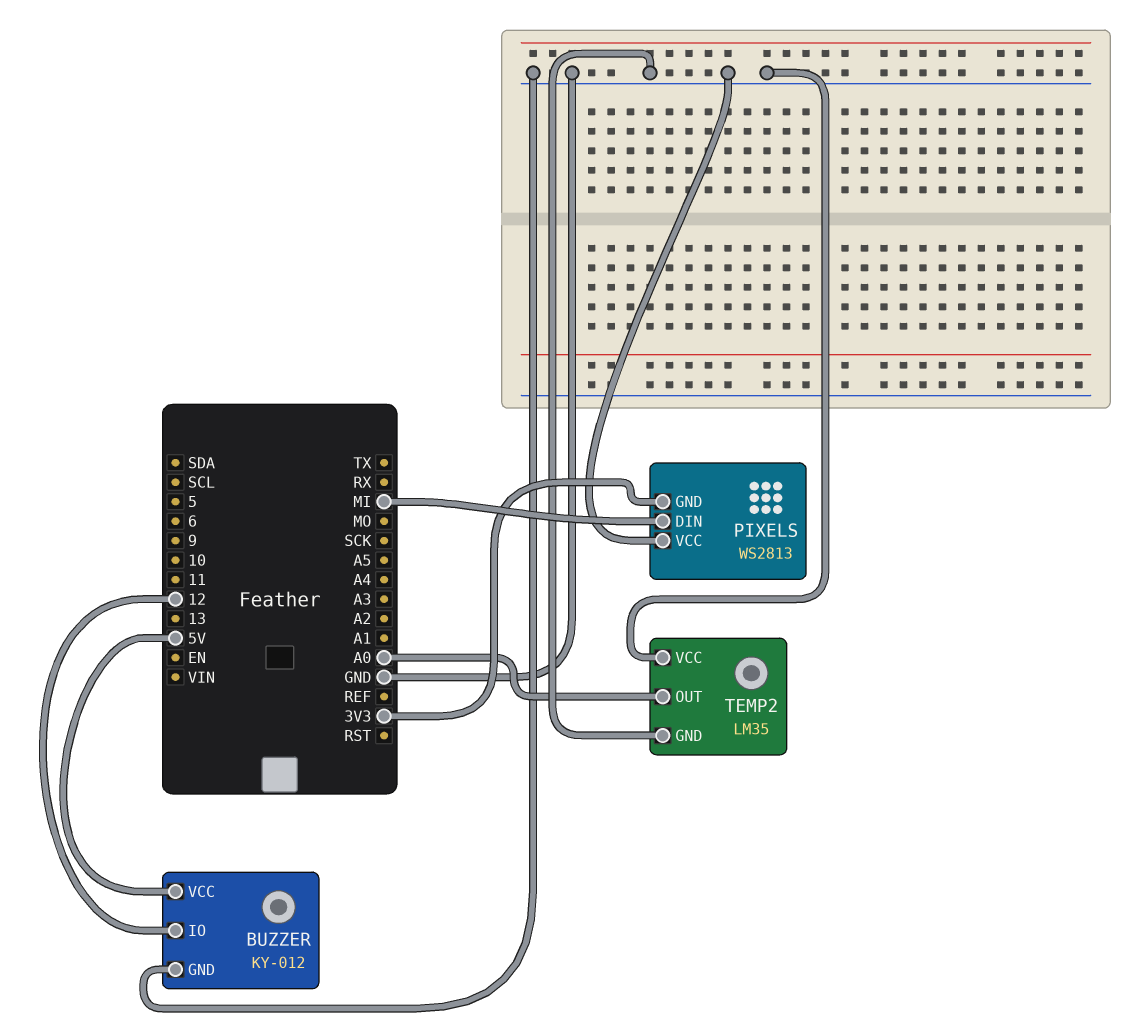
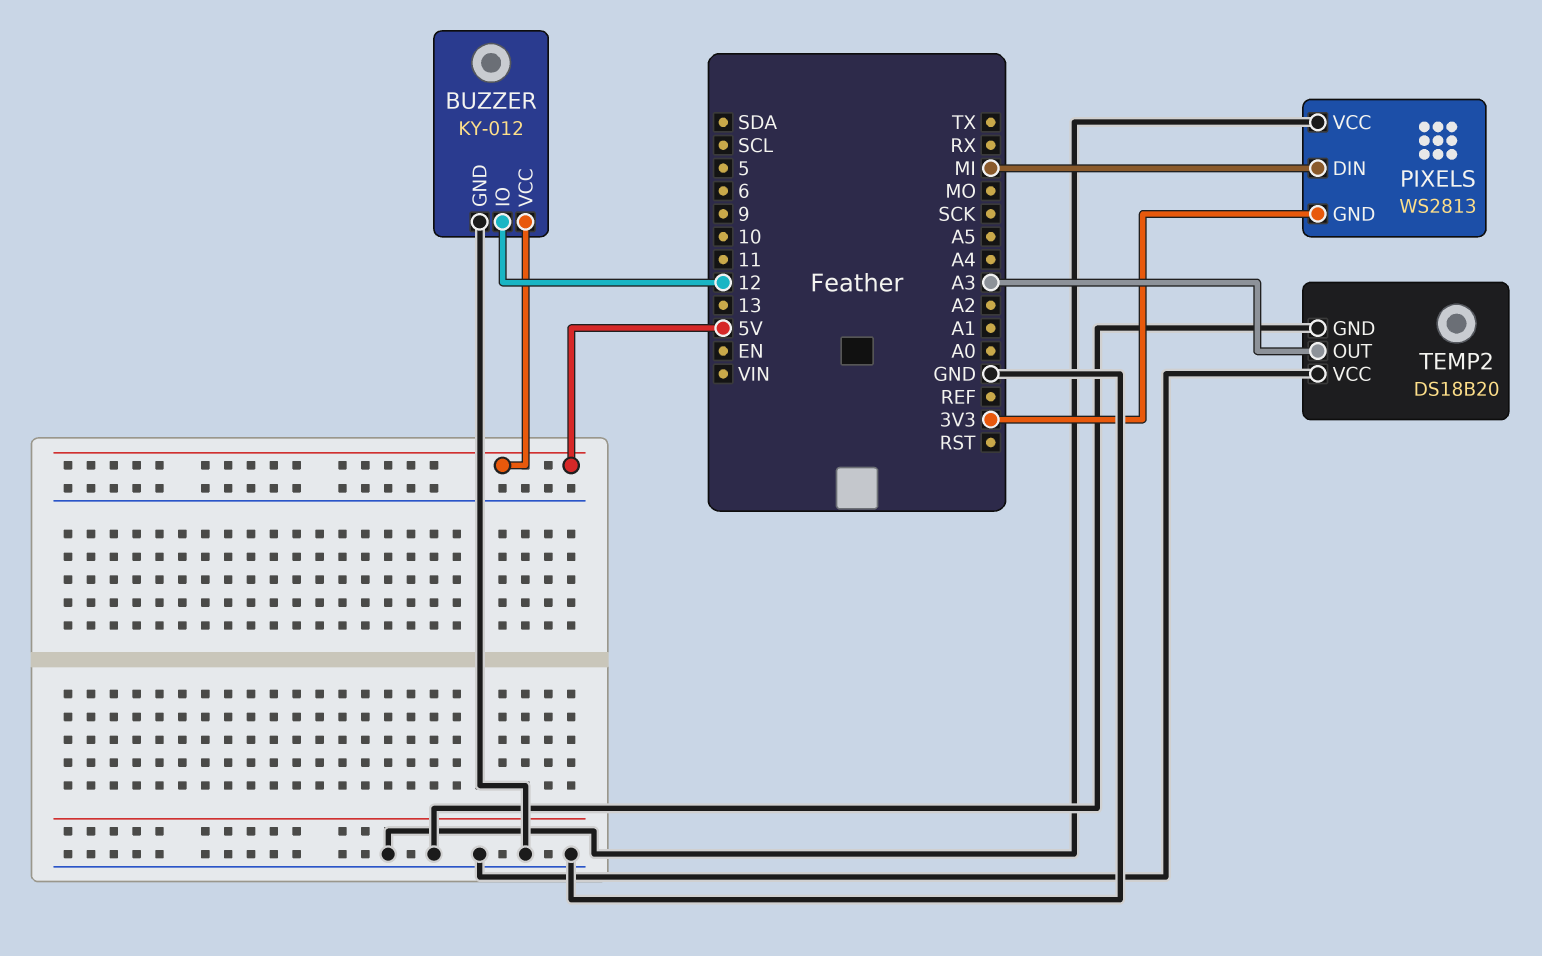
TEMP2: LM35 -> DS18B20
TEMP2 pin OUT: A0 -> A3

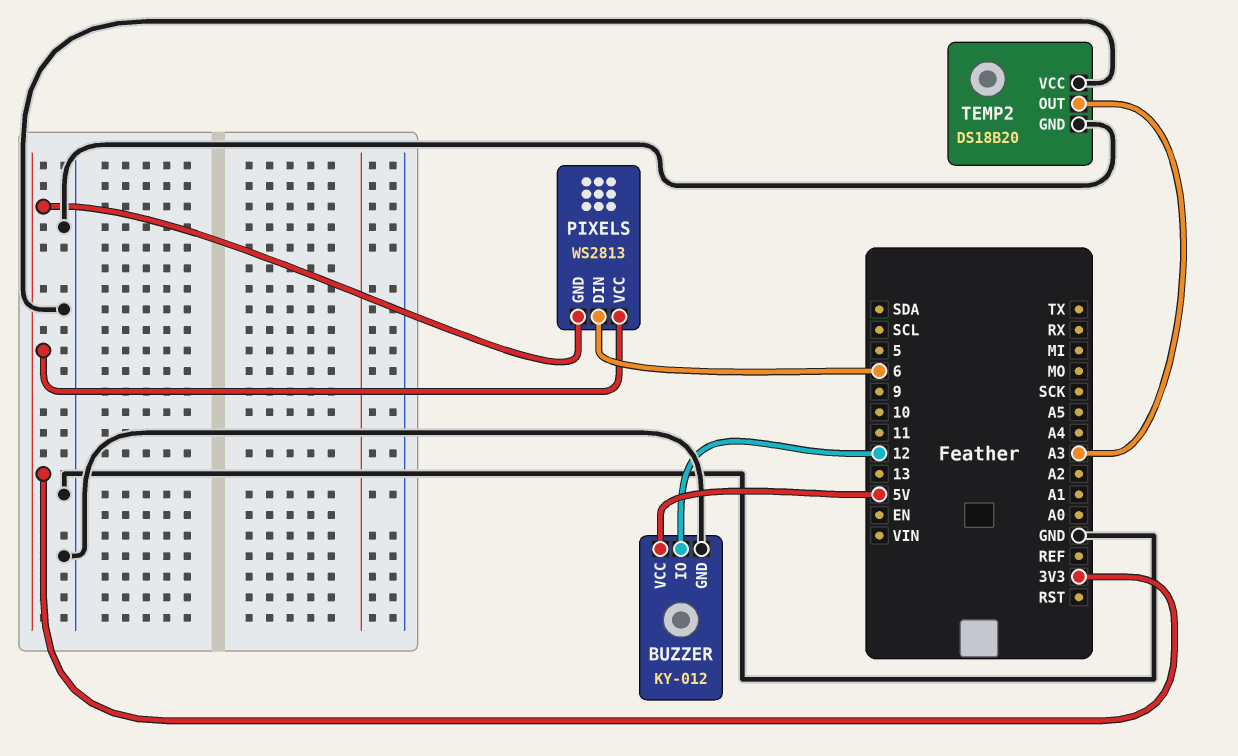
PIXELS pin DIN: MI -> 6
PIXELS pin VCC: GND -> 3V3

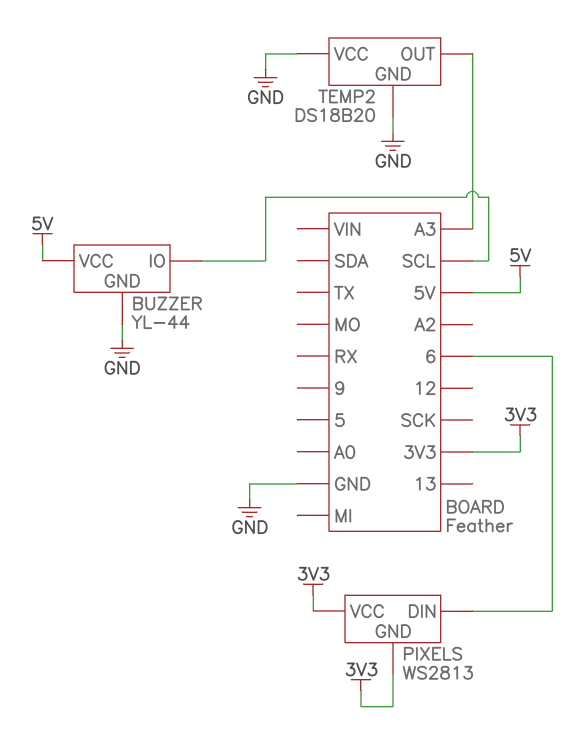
BUZZER: KY-012 -> YL-44
BUZZER pin IO: 12 -> SCL

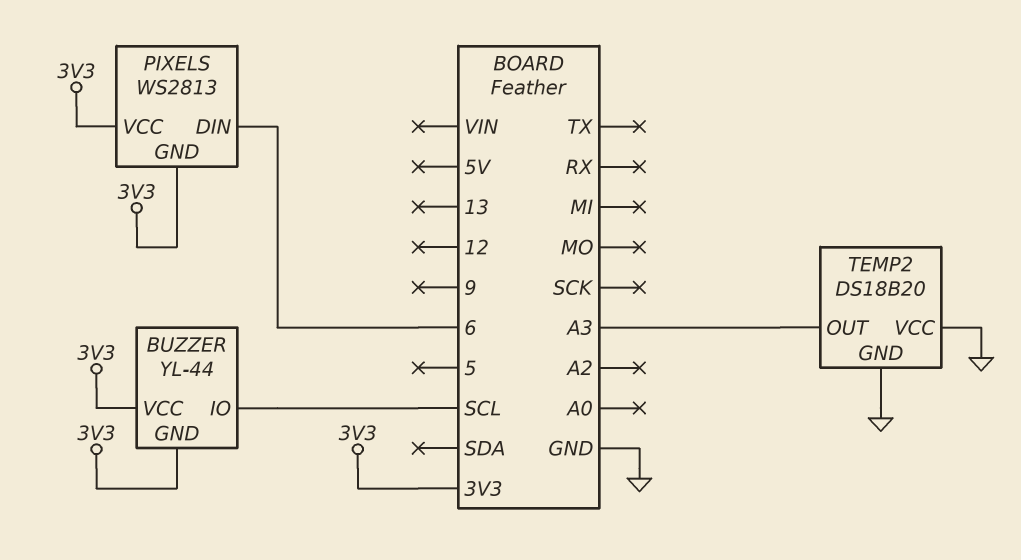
BUZZER pin GND: GND -> 3V3
BUZZER pin VCC: 5V -> 3V3

